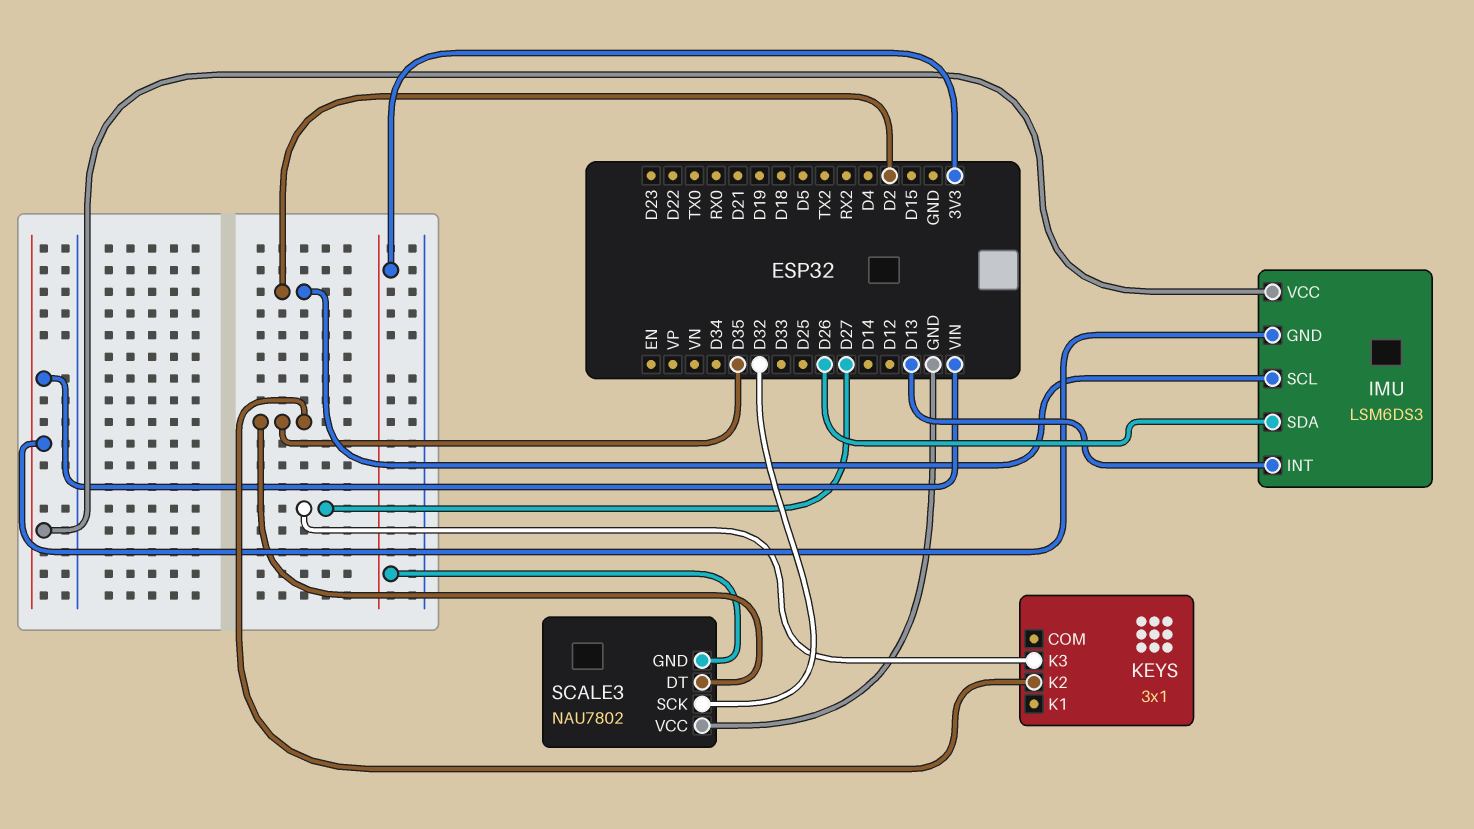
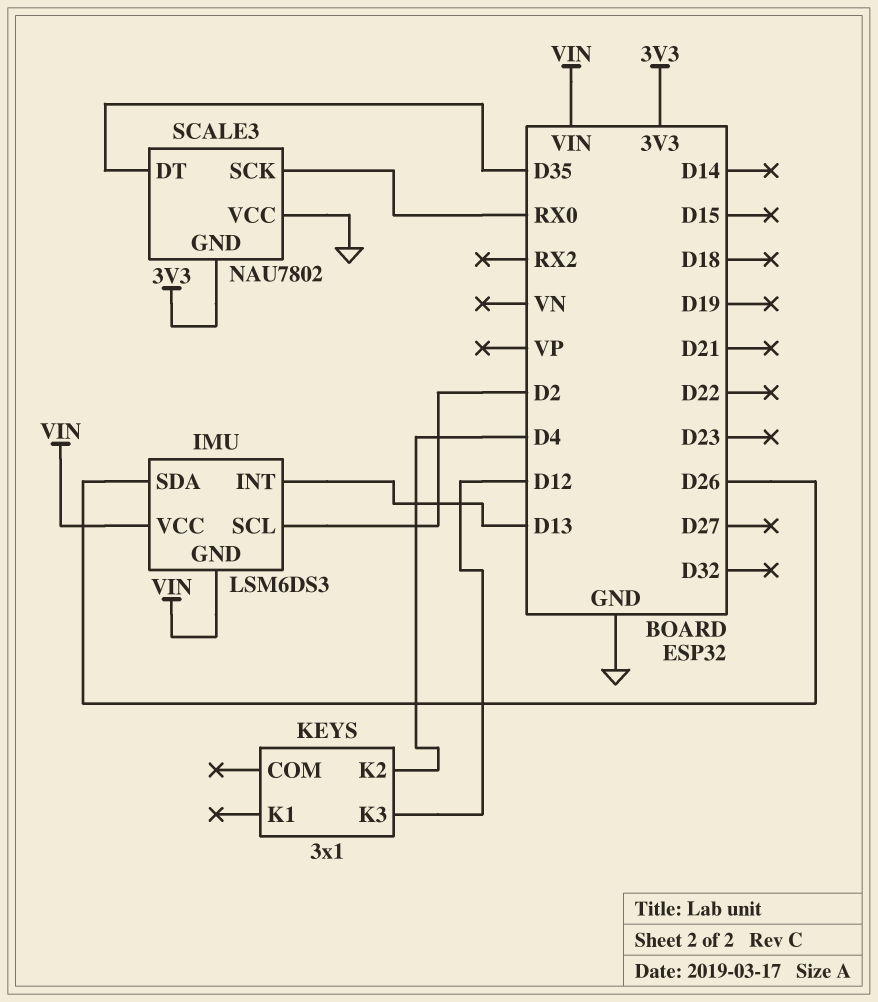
KEYS pin K2: D35 -> D4
KEYS pin K3: D27 -> D12
SCALE3 pin SCK: D32 -> RX0

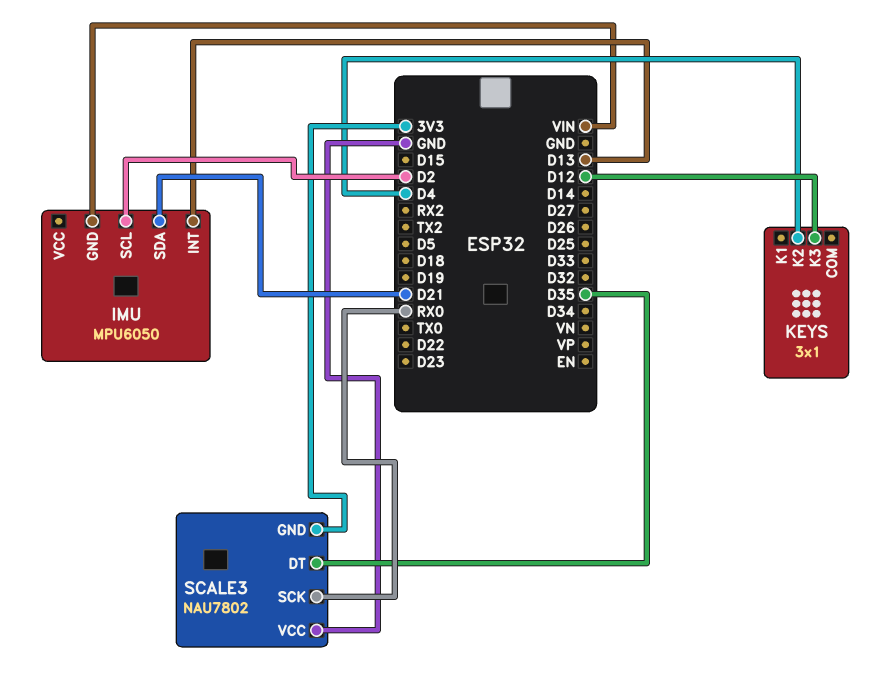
IMU: LSM6DS3 -> MPU6050
IMU pin SDA: D26 -> D21
IMU pin VCC: VIN -> none

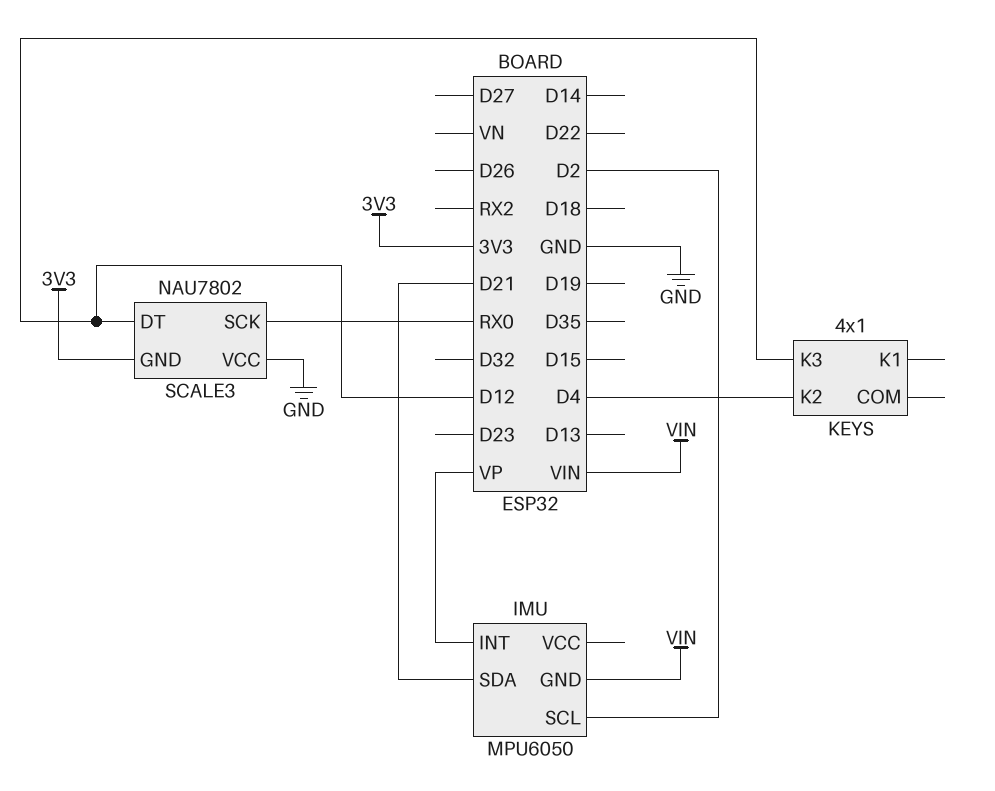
IMU pin INT: D13 -> VP
KEYS: 3x1 -> 4x1
SCALE3 pin DT: D35 -> D12

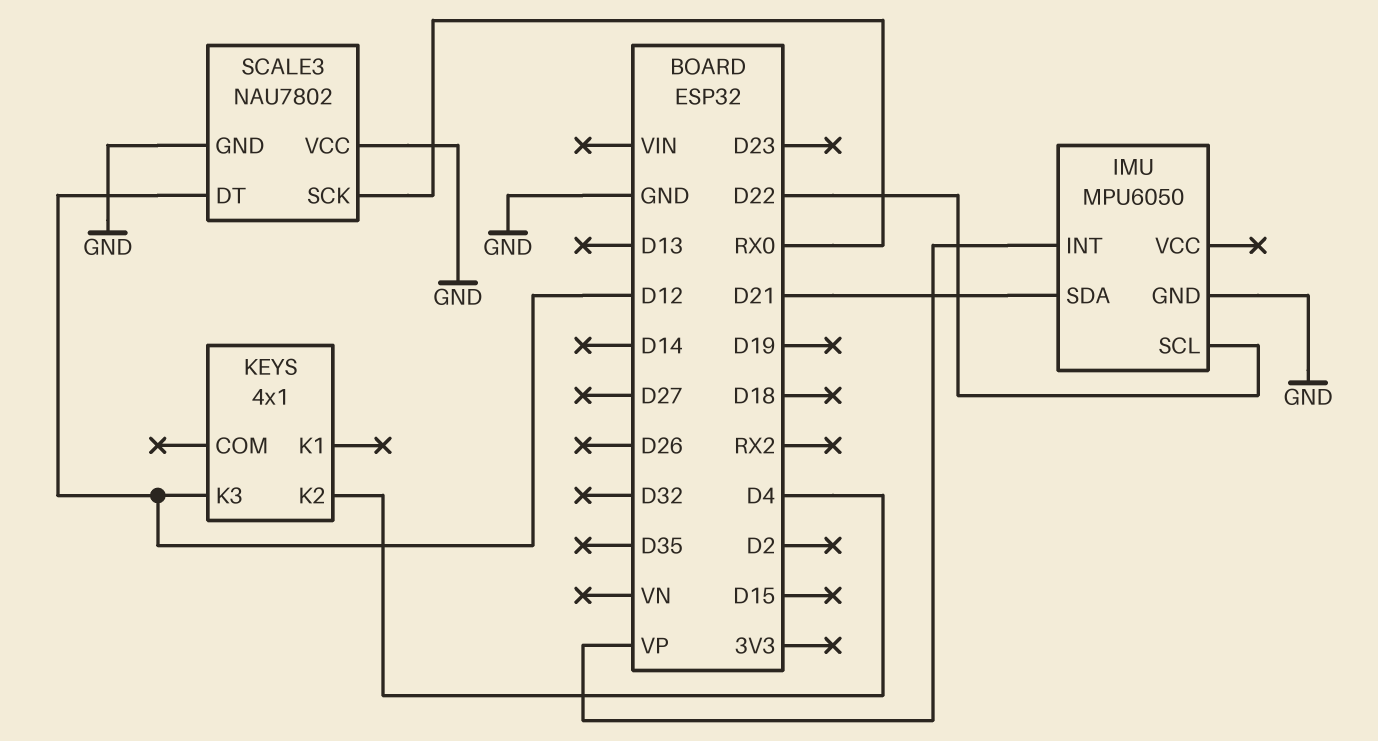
IMU pin GND: VIN -> GND
IMU pin SCL: D2 -> D22
SCALE3 pin GND: 3V3 -> GND

